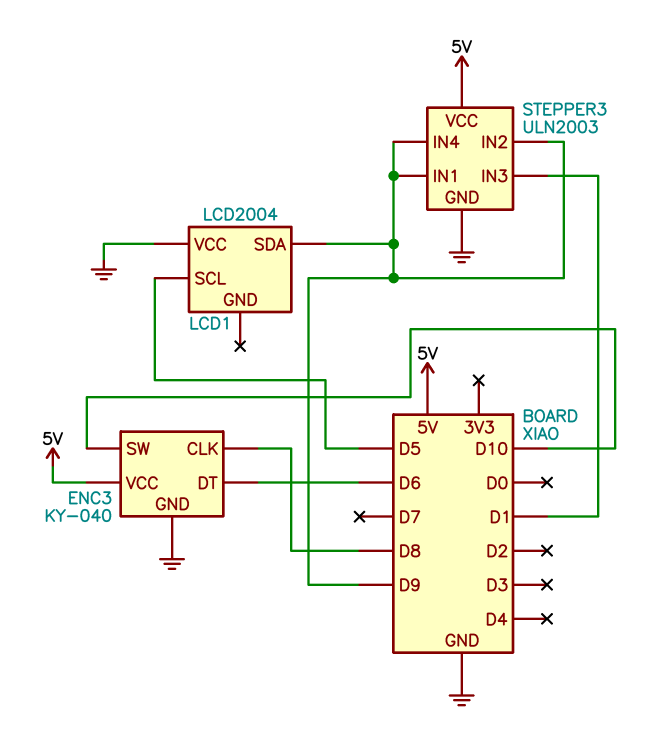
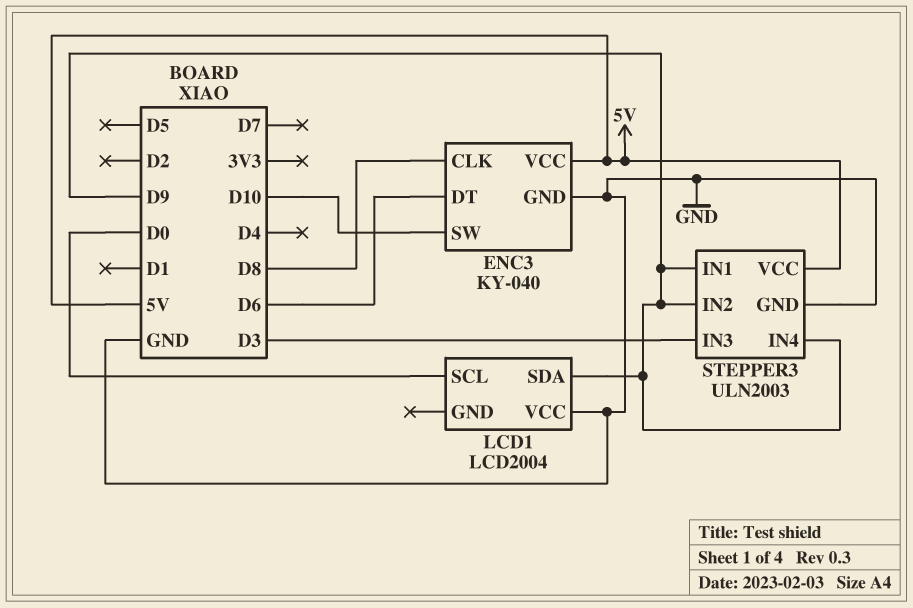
LCD1 pin SCL: D5 -> D0
STEPPER3 pin IN3: D1 -> D3

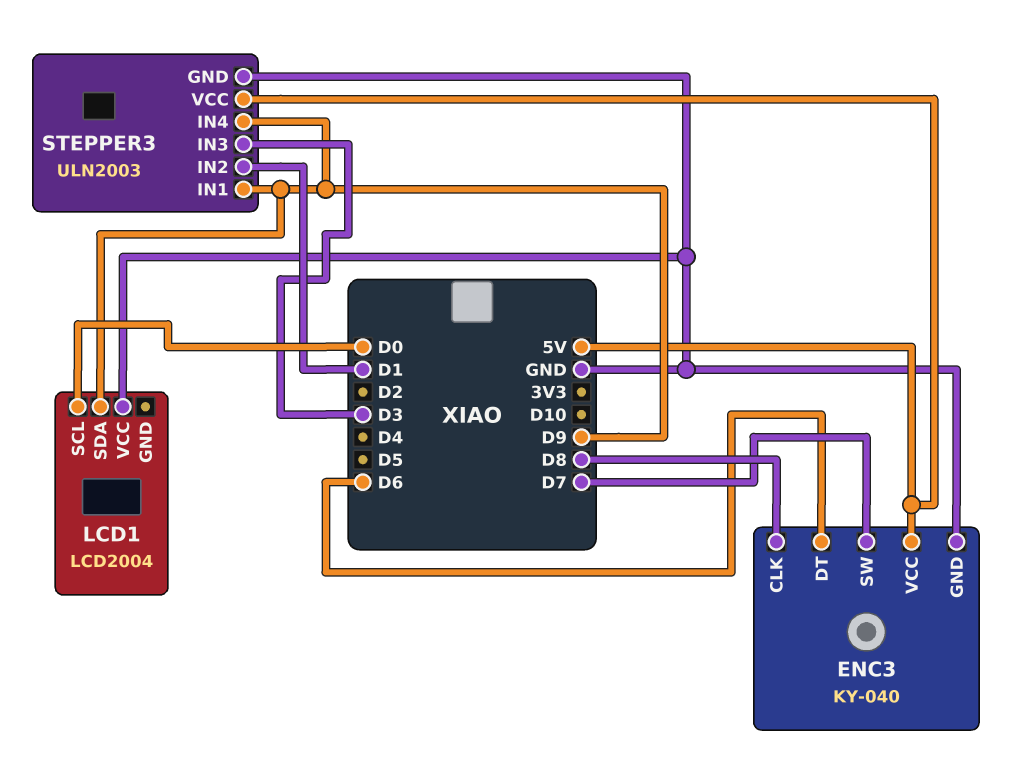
ENC3 pin SW: D10 -> D7
STEPPER3 pin IN2: D9 -> D1

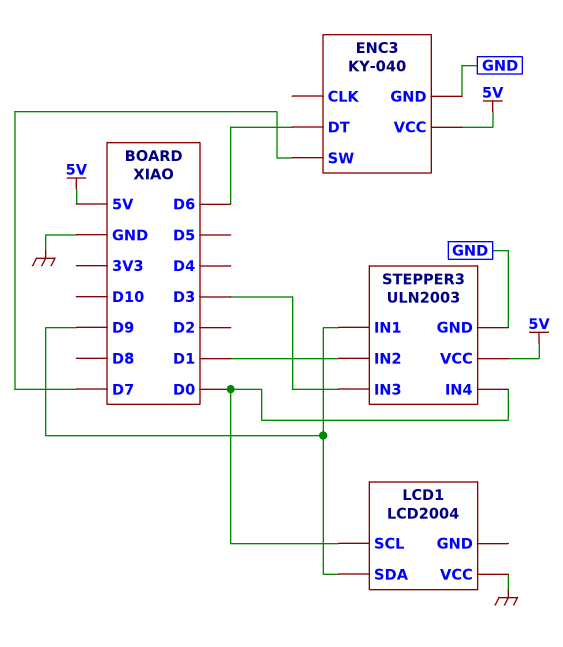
ENC3 pin CLK: D8 -> none
STEPPER3 pin IN4: D9 -> D0

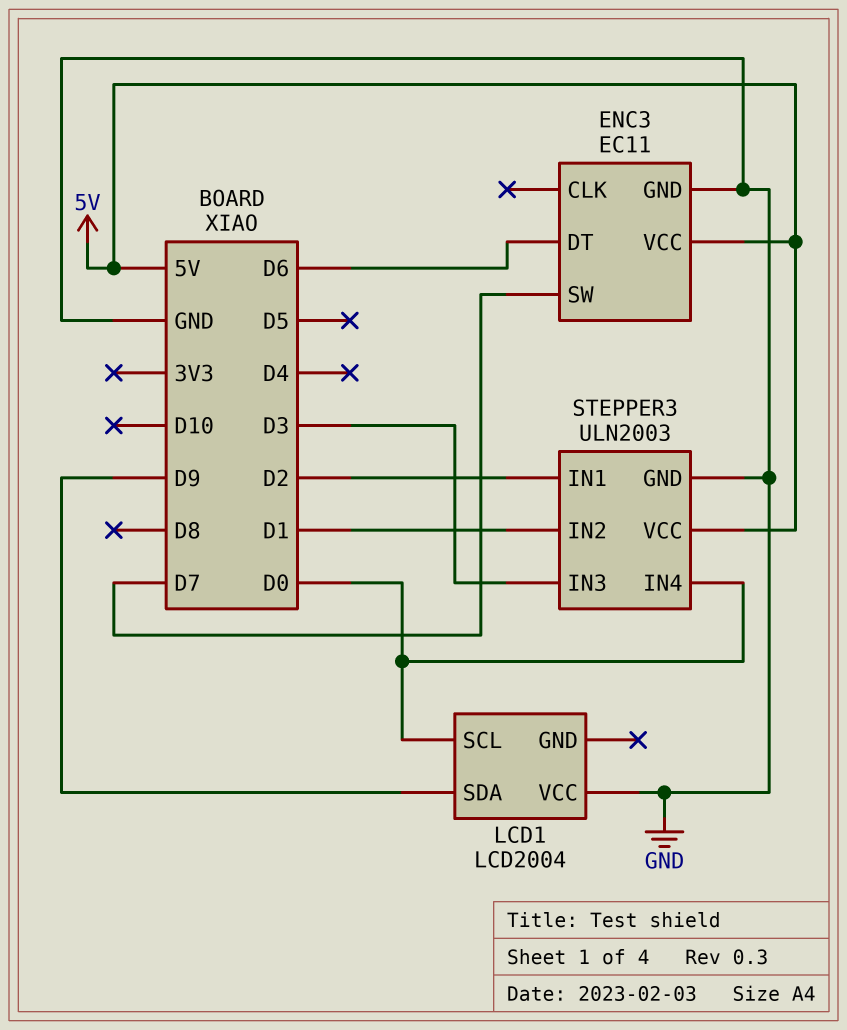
ENC3: KY-040 -> EC11
STEPPER3 pin IN1: D9 -> D2

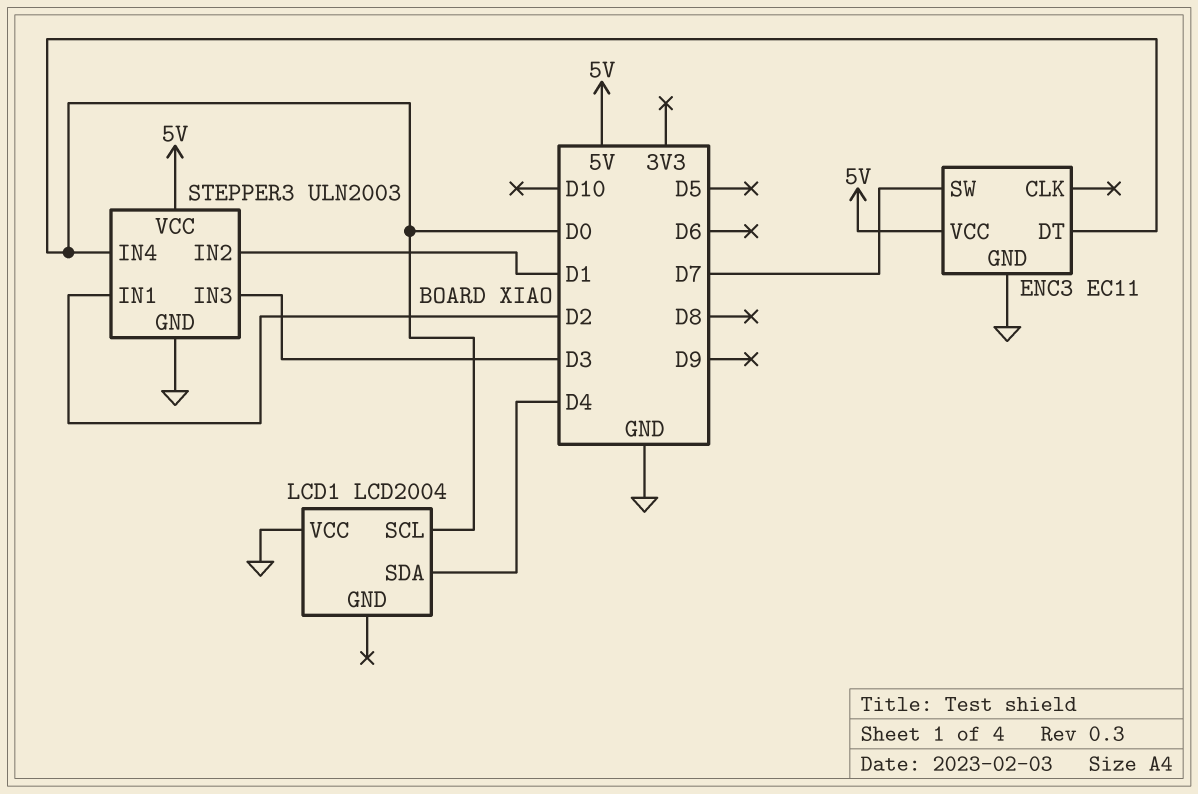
ENC3 pin DT: D6 -> D0
LCD1 pin SDA: D9 -> D4

